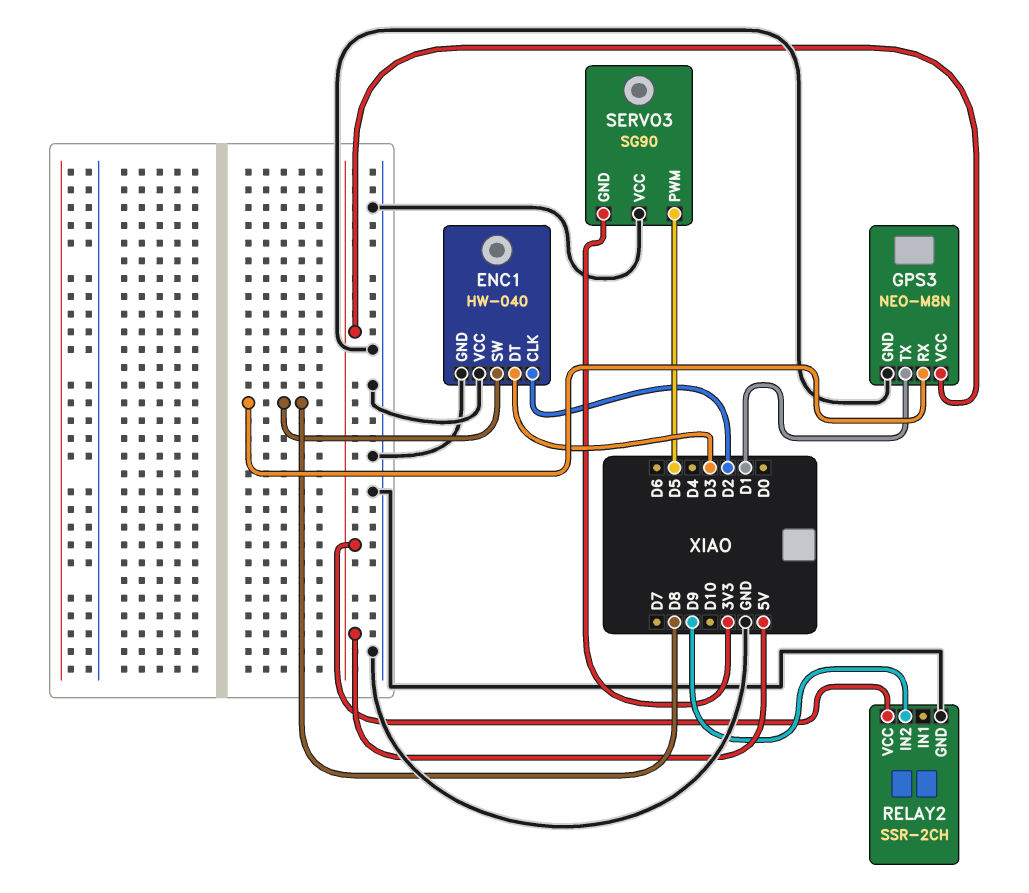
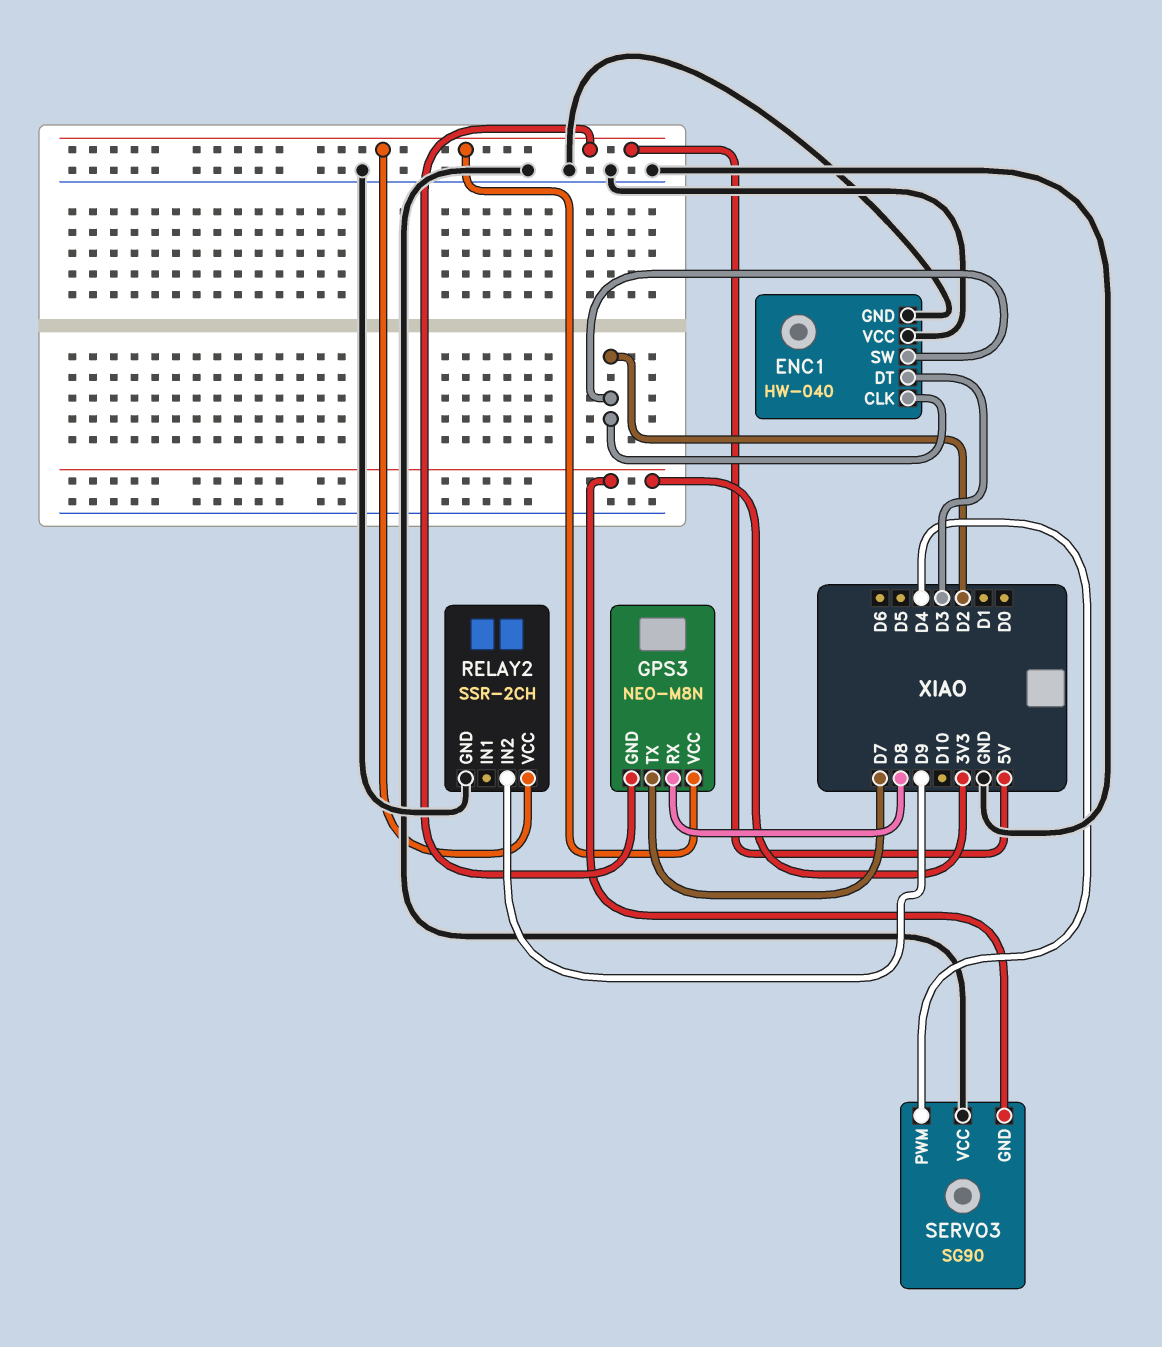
ENC1 pin SW: D8 -> D2
GPS3 pin GND: GND -> 5V
GPS3 pin TX: D1 -> D7
SERVO3 pin PWM: D5 -> D4

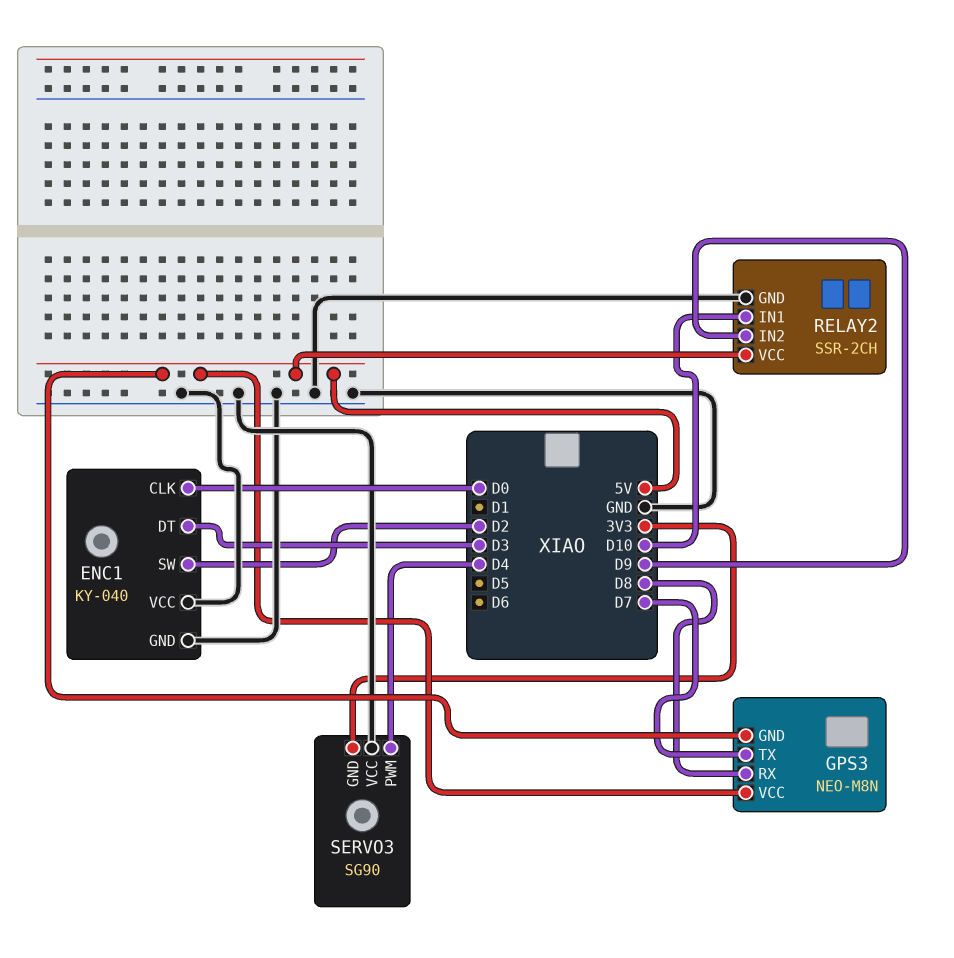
ENC1: HW-040 -> KY-040
ENC1 pin CLK: D2 -> D0
RELAY2 pin IN1: none -> D10

